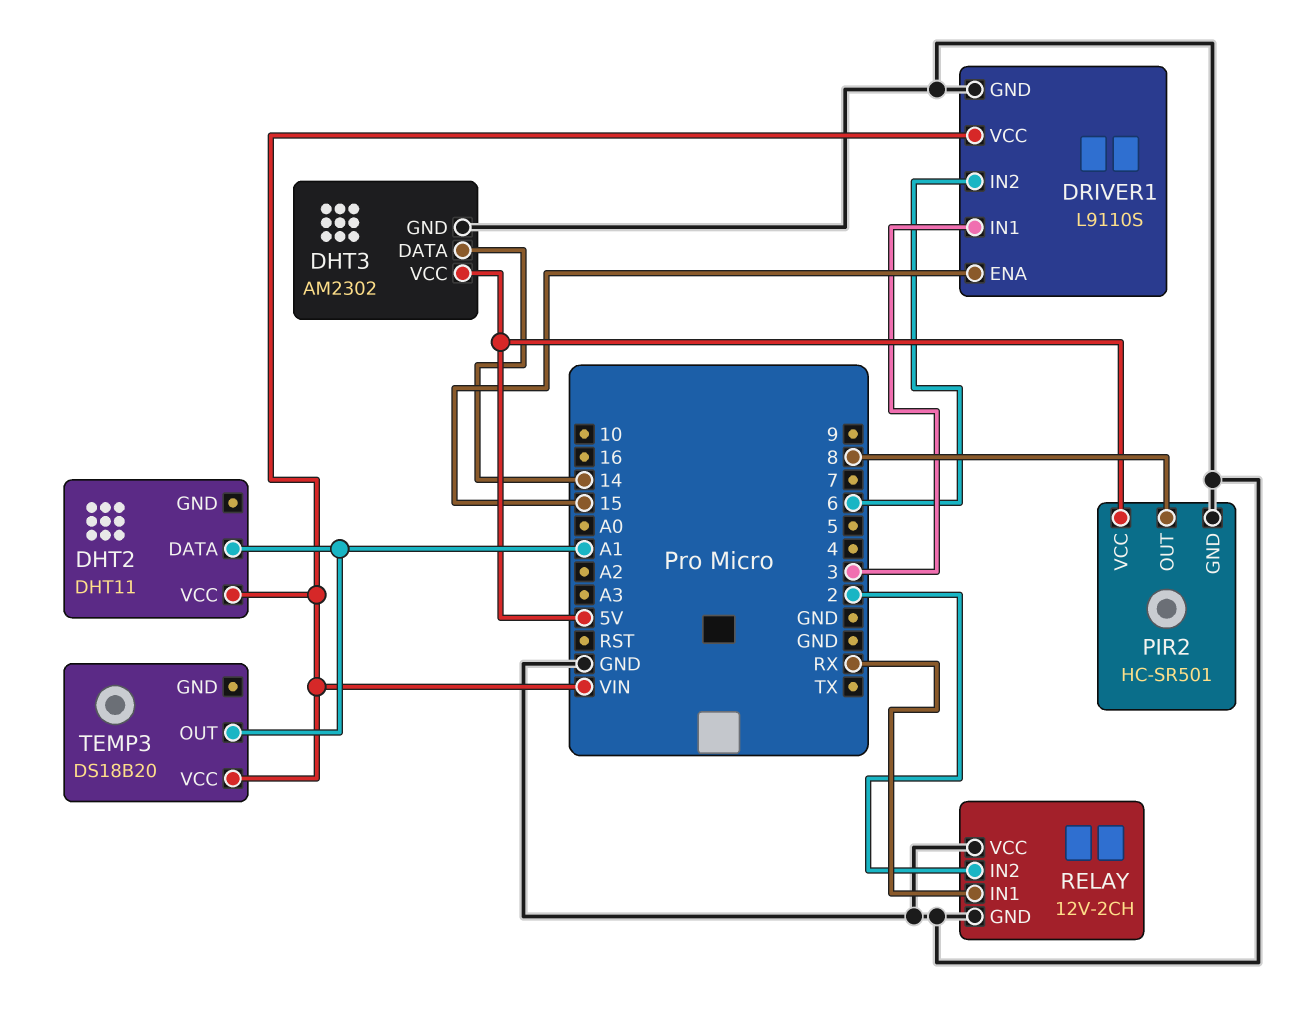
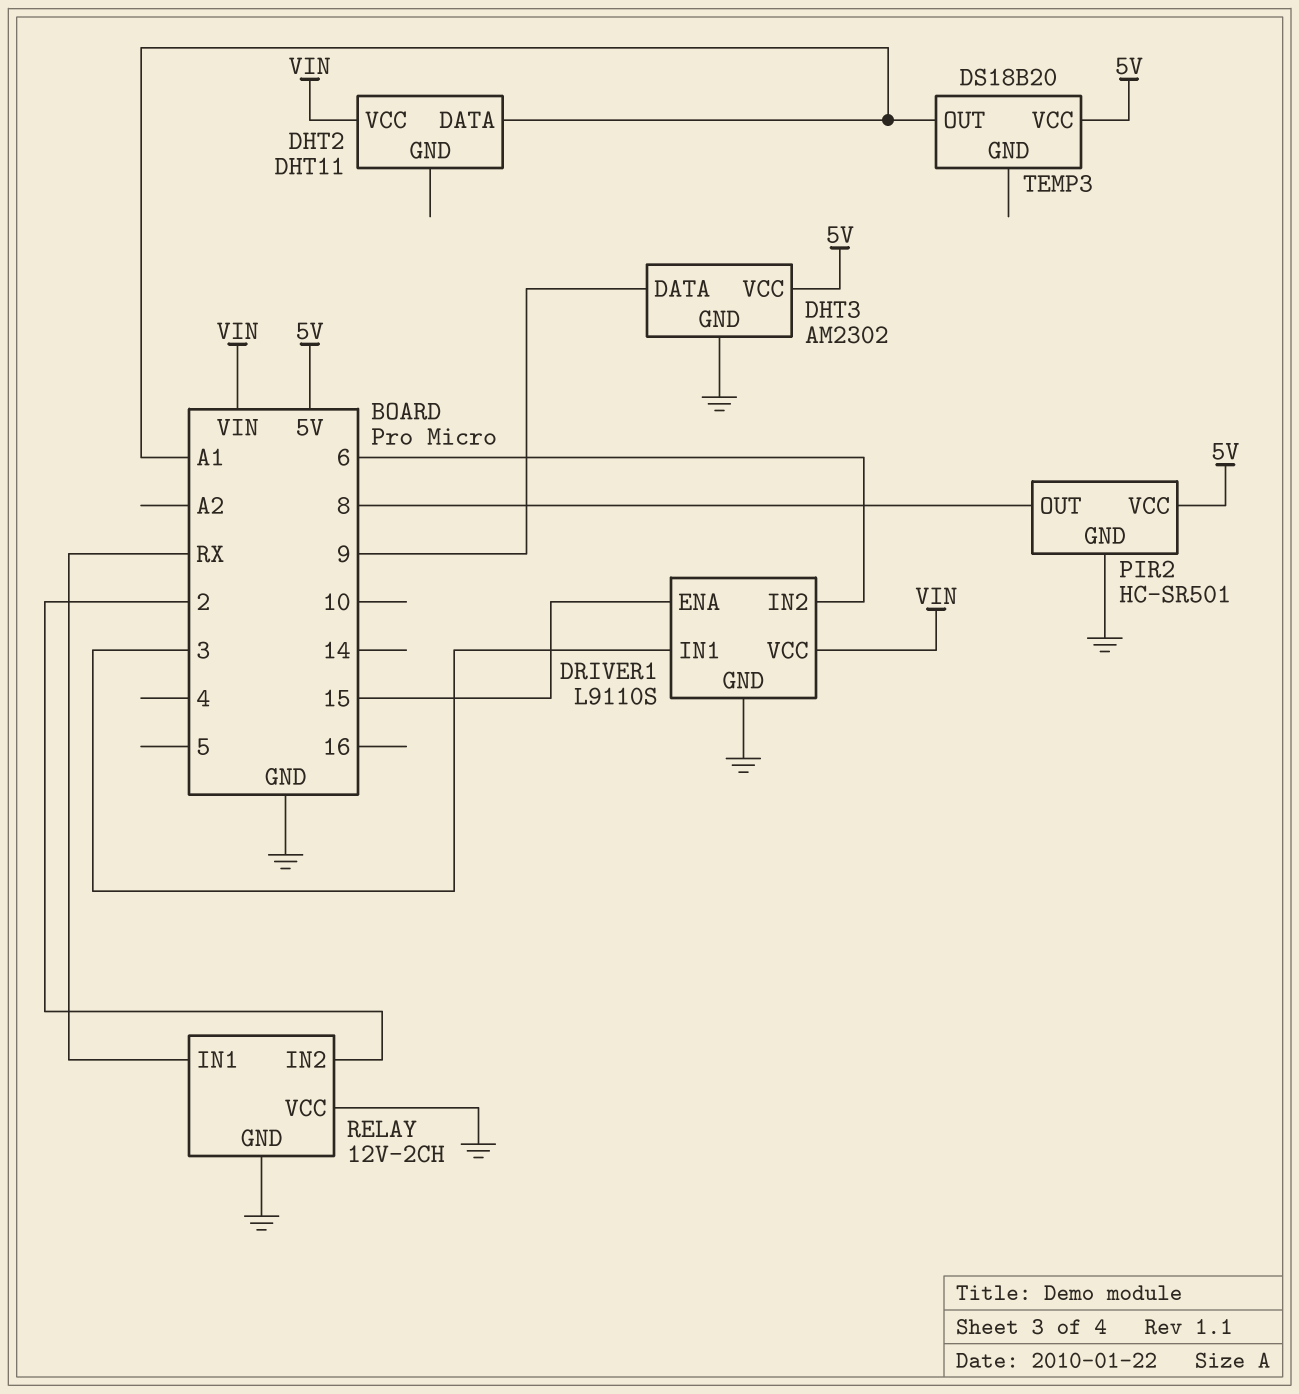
DHT3 pin DATA: 14 -> 9
TEMP3 pin VCC: VIN -> 5V

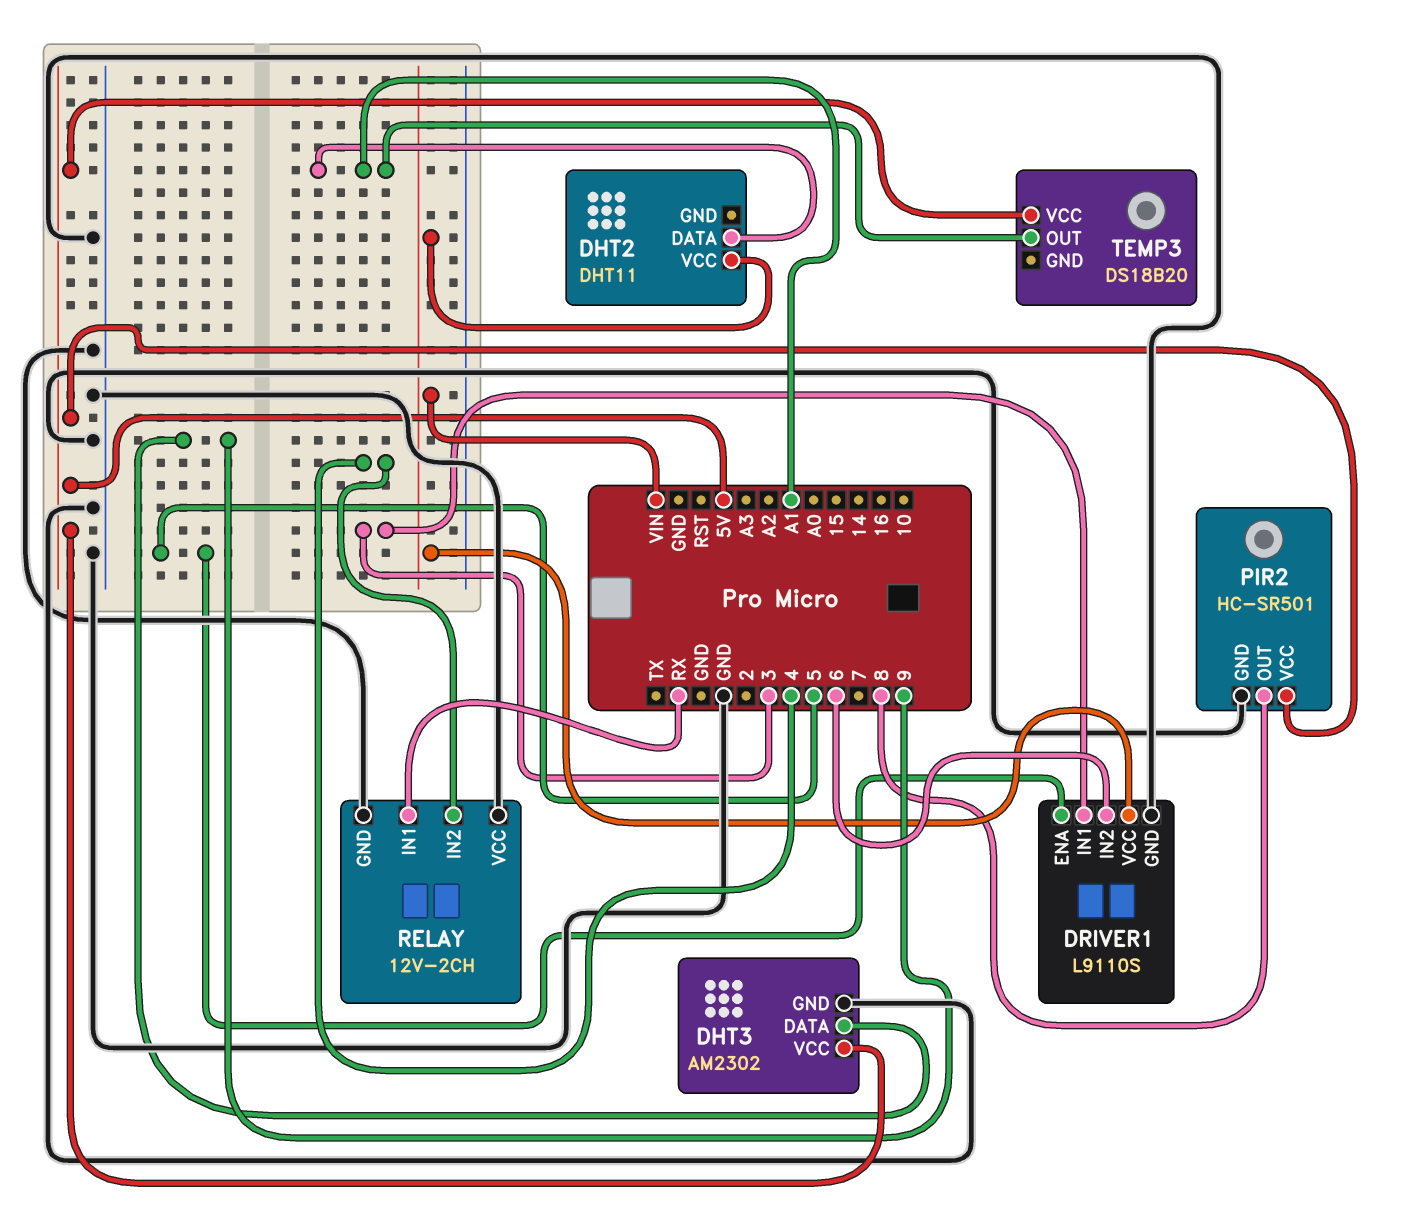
DRIVER1 pin ENA: 15 -> 5
RELAY pin IN2: 2 -> 4

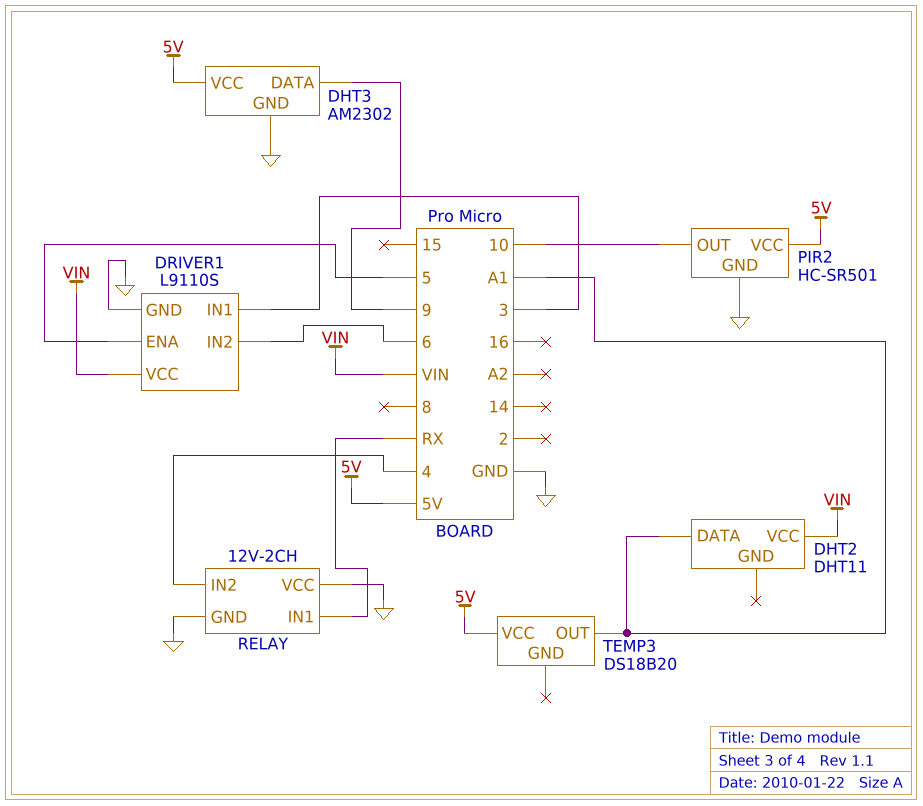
PIR2 pin OUT: 8 -> 10

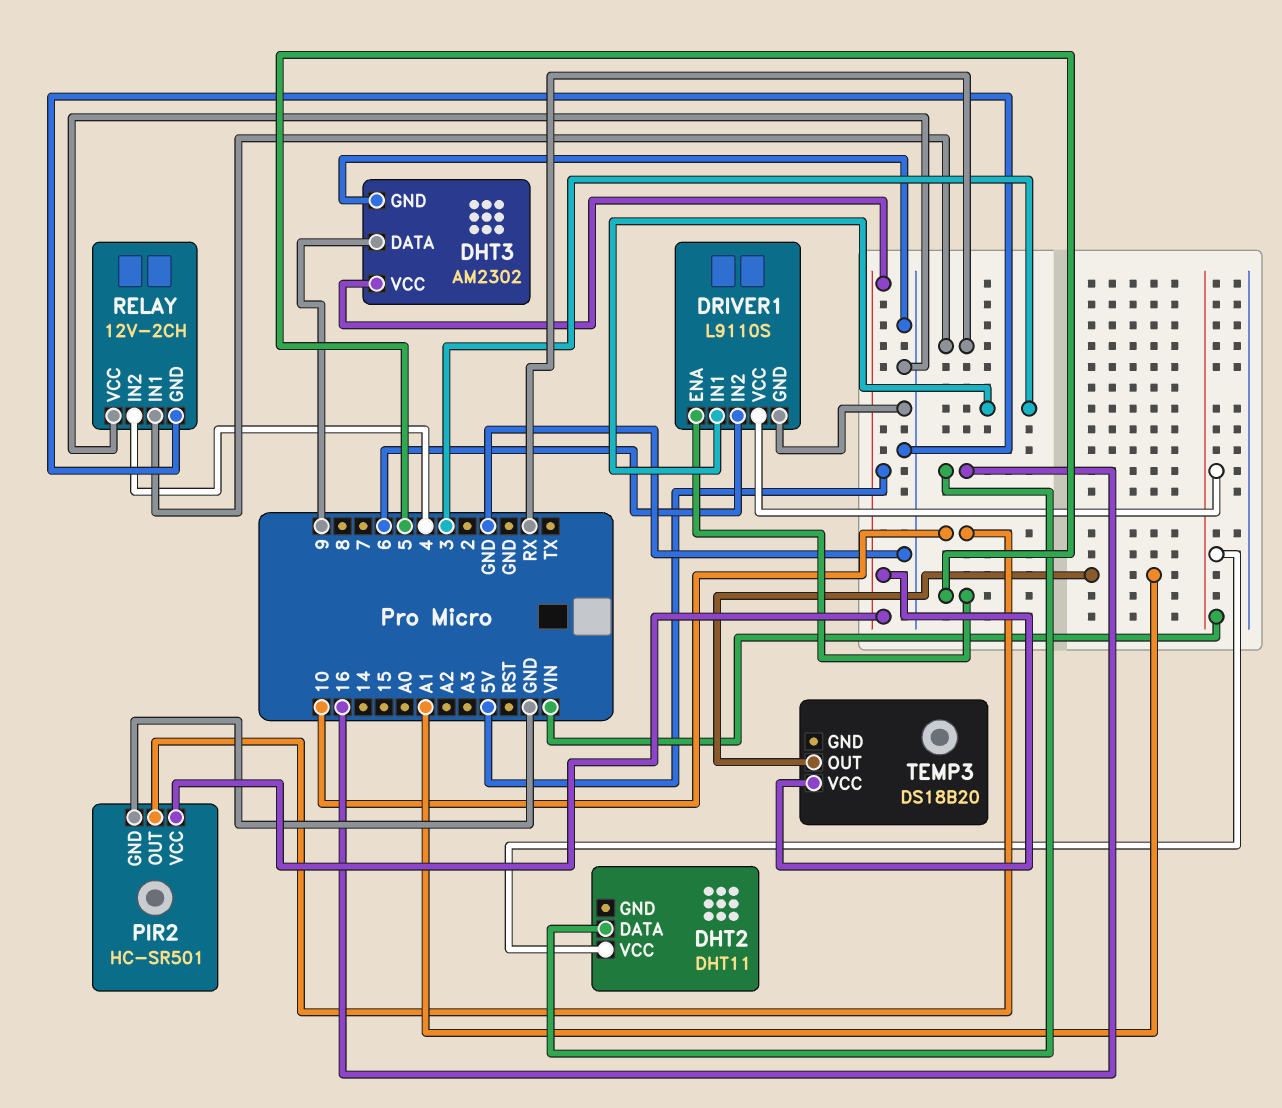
DHT2 pin DATA: A1 -> 16

